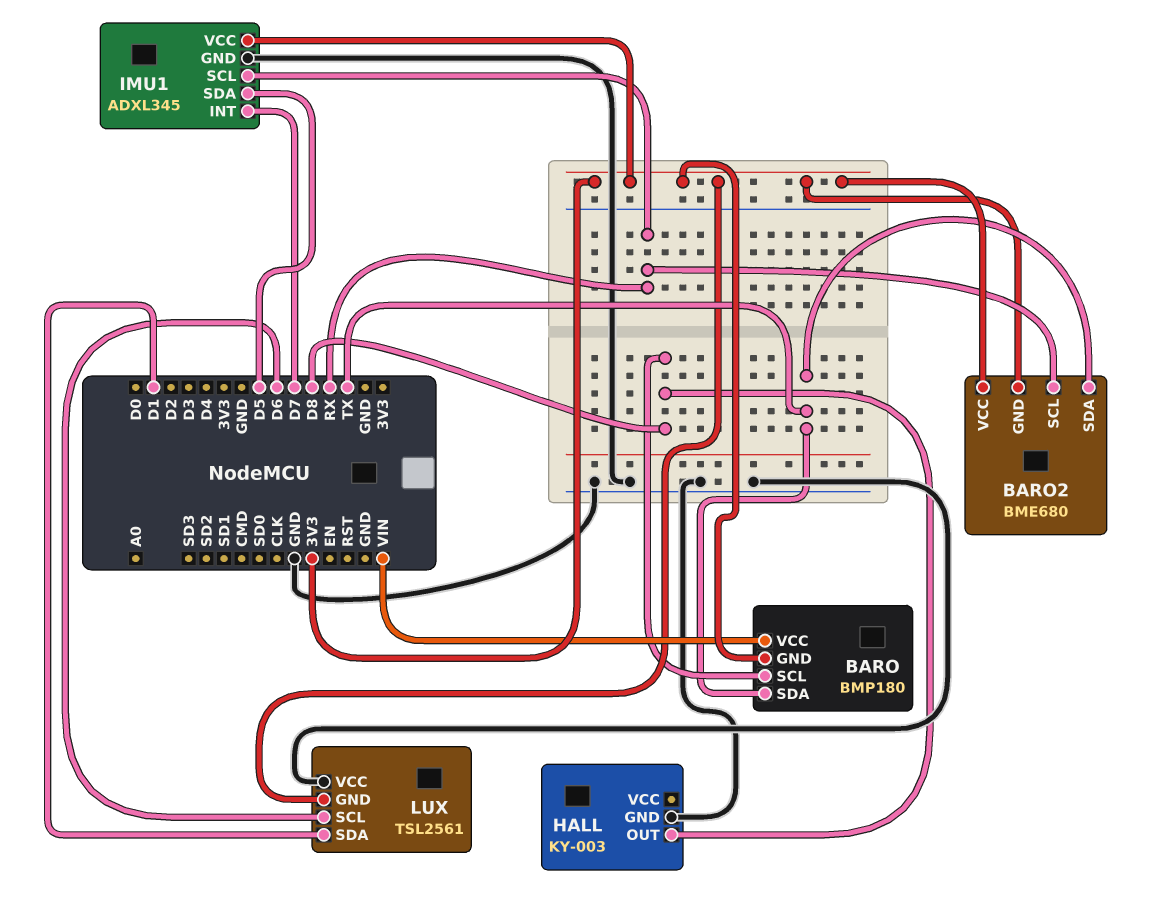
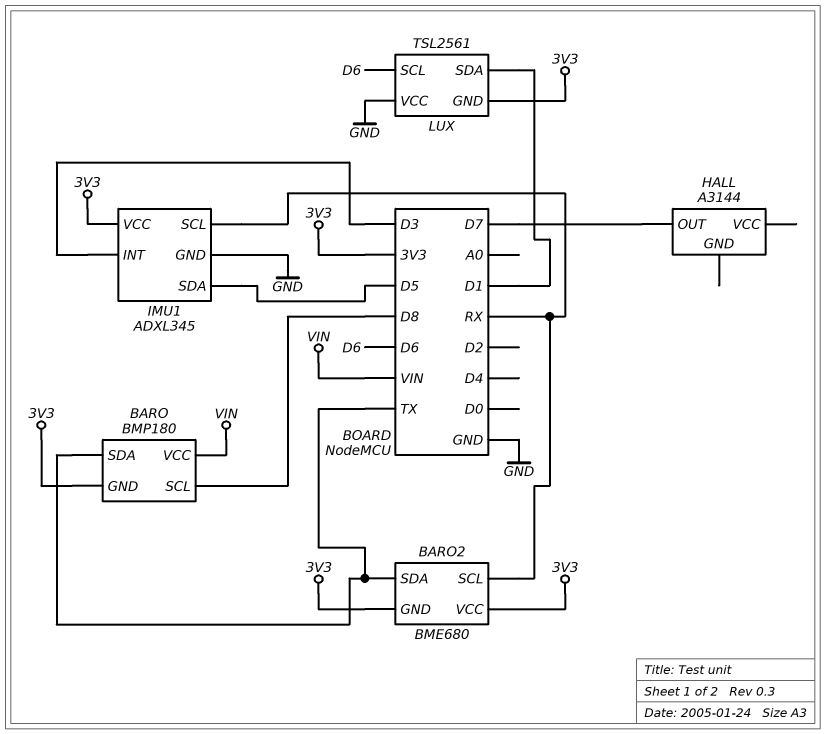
HALL: KY-003 -> A3144
HALL pin GND: GND -> none
HALL pin OUT: D8 -> D7
IMU1 pin INT: D7 -> D3

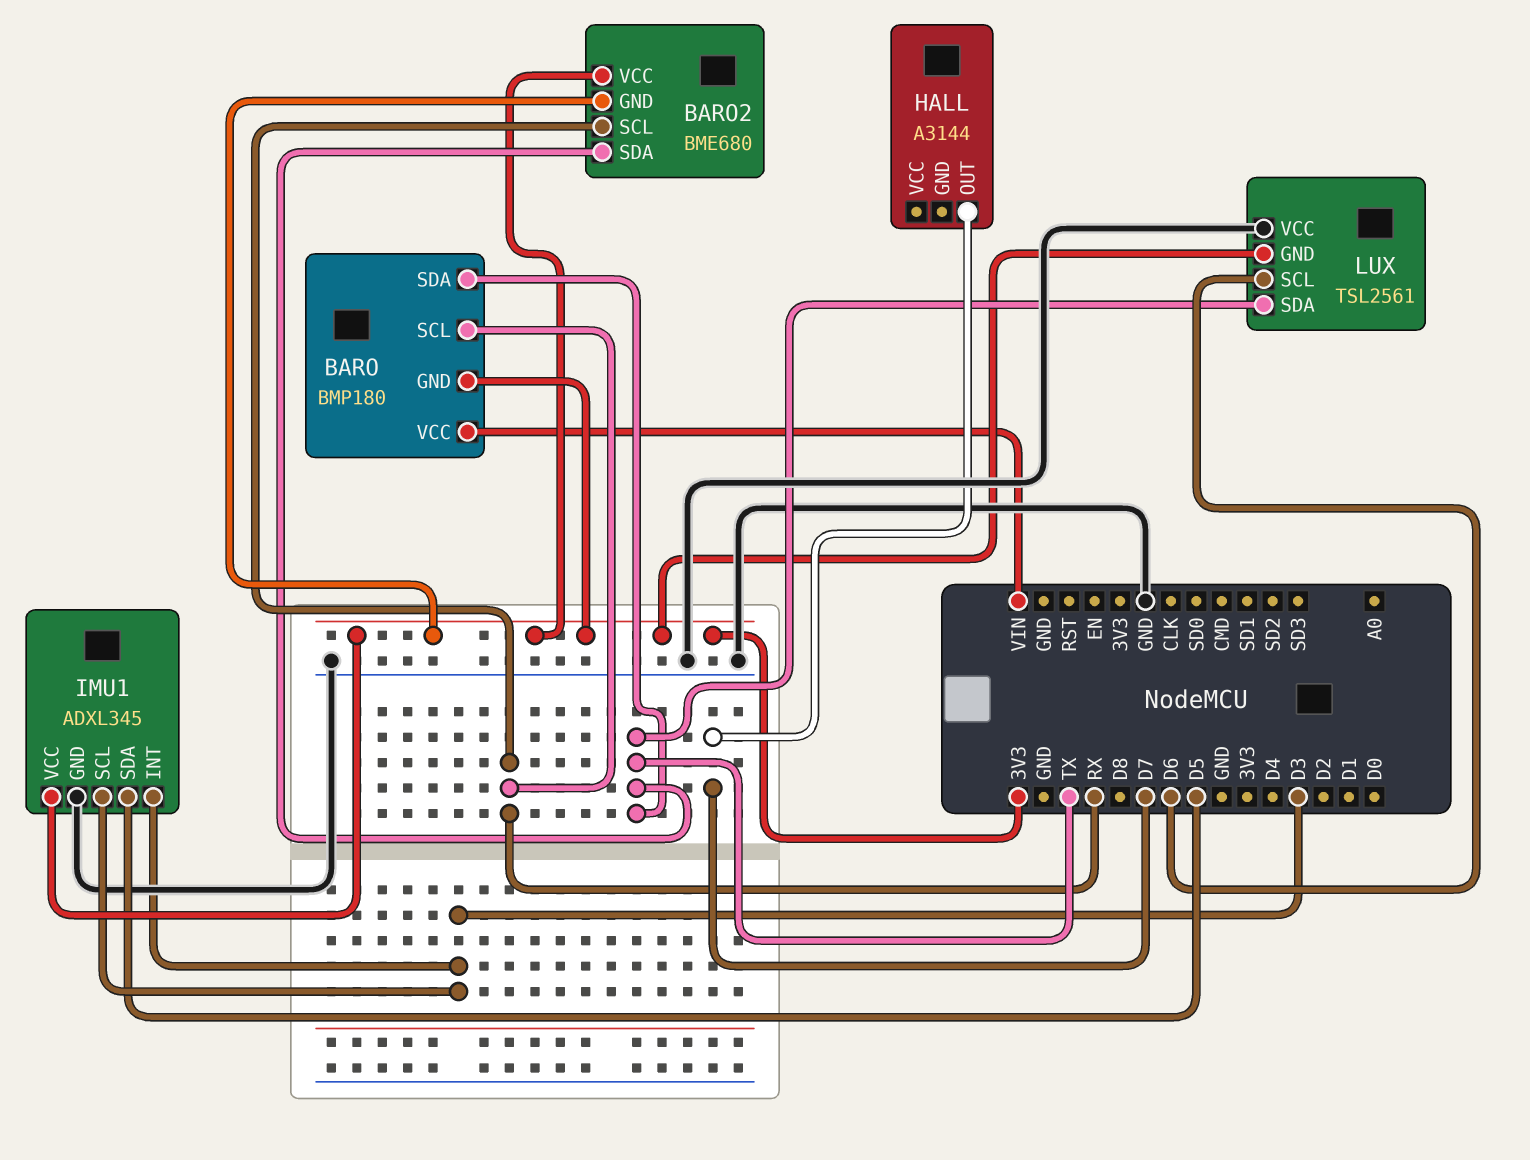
BARO pin SCL: D8 -> RX
IMU1 pin SCL: RX -> D3
LUX pin SDA: D1 -> TX

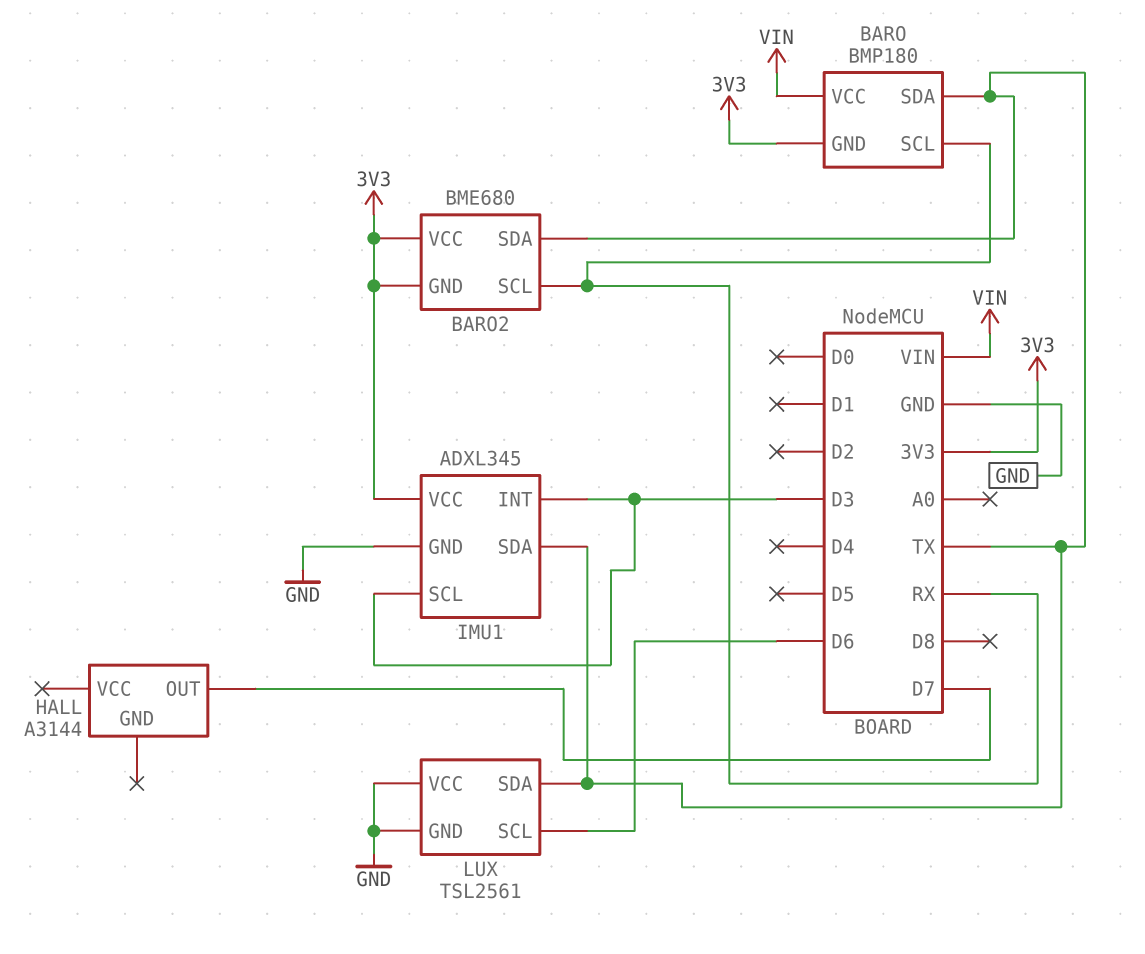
IMU1 pin SDA: D5 -> TX
LUX pin GND: 3V3 -> GND

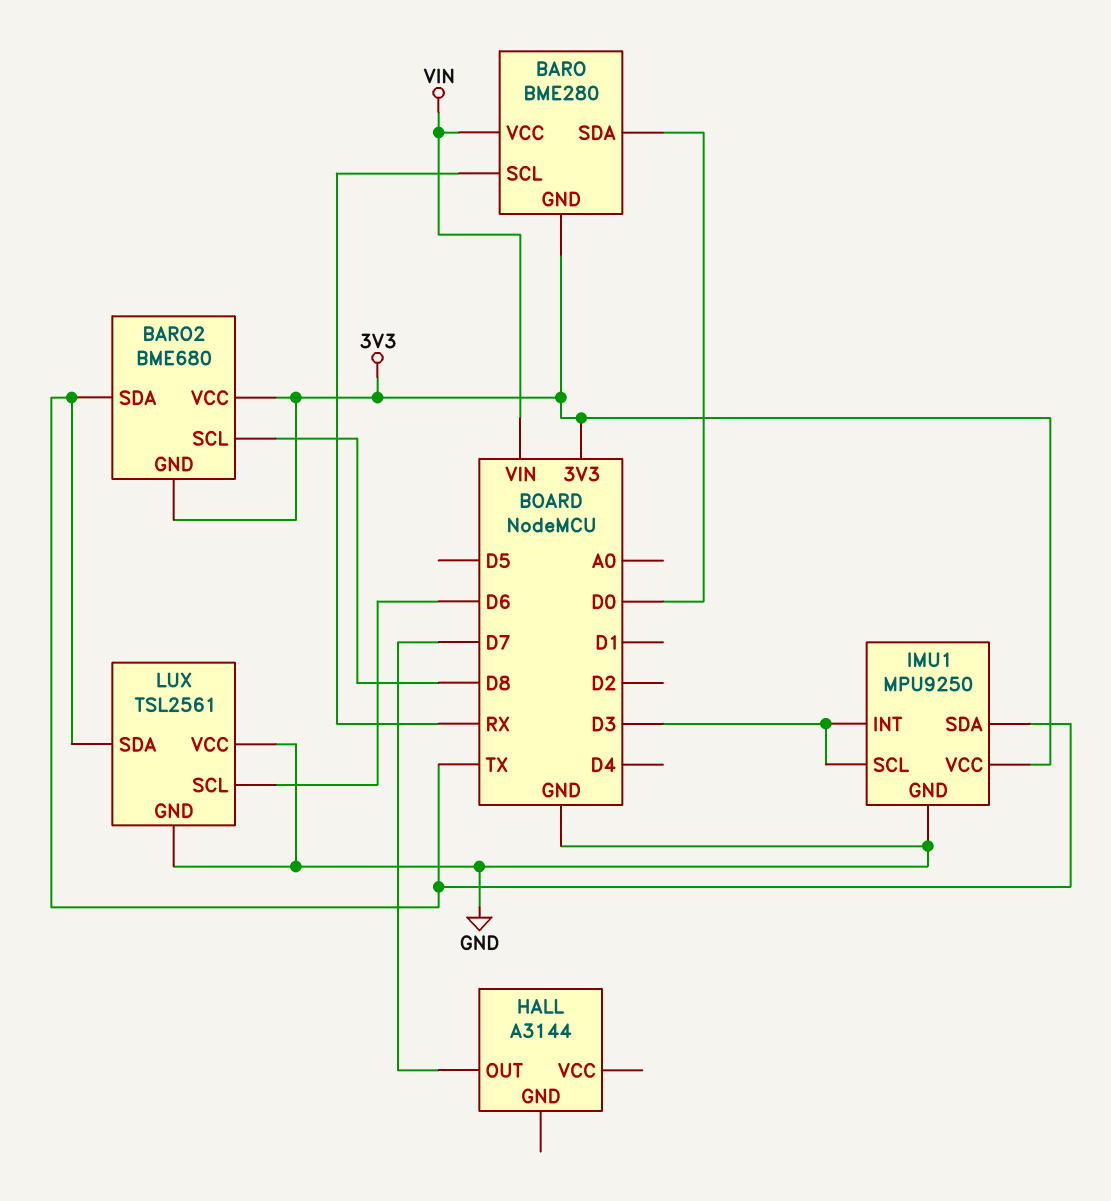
BARO: BMP180 -> BME280
BARO pin SDA: TX -> D0
BARO2 pin SCL: RX -> D8
IMU1: ADXL345 -> MPU9250

